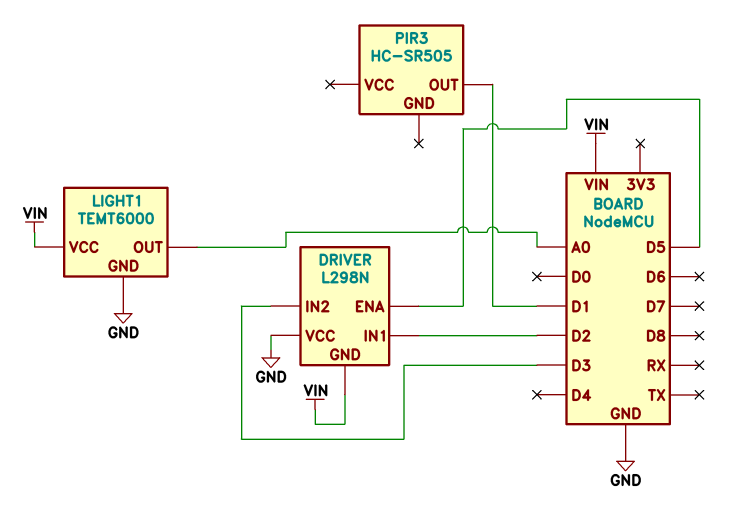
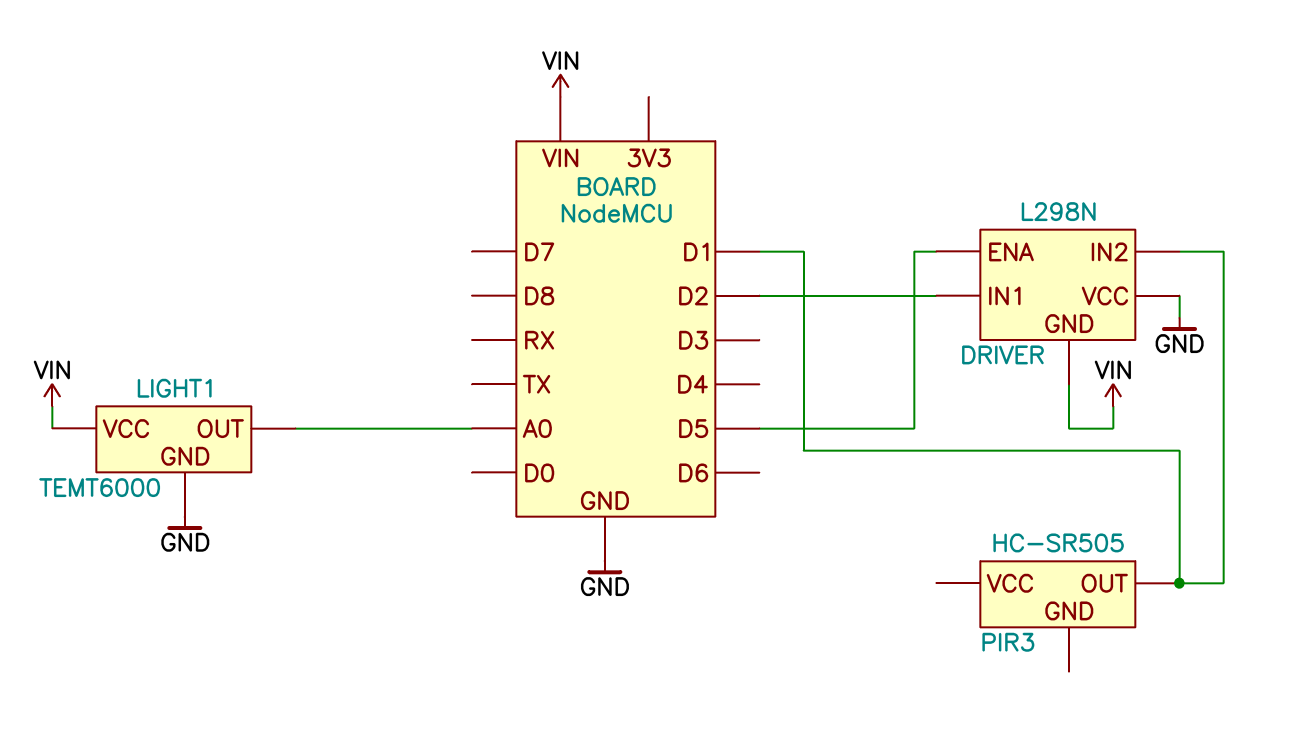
DRIVER pin IN2: D3 -> D1

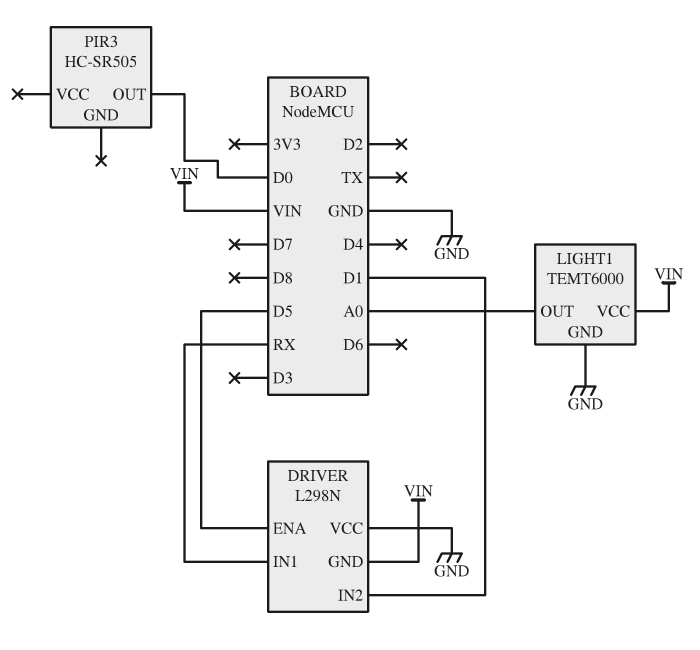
DRIVER pin IN1: D2 -> RX
PIR3 pin OUT: D1 -> D0

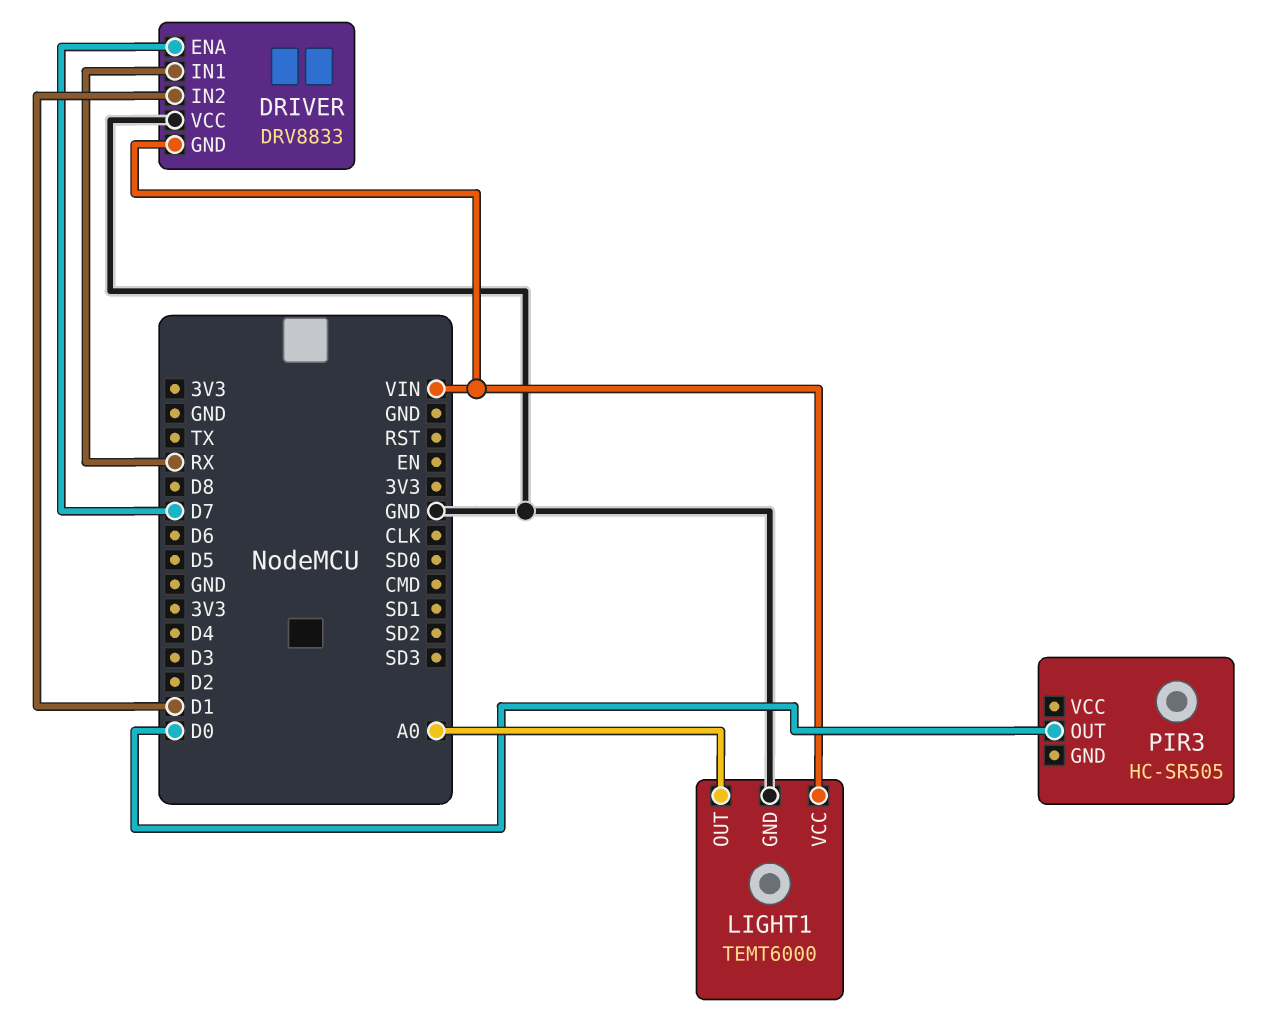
DRIVER: L298N -> DRV8833
DRIVER pin ENA: D5 -> D7

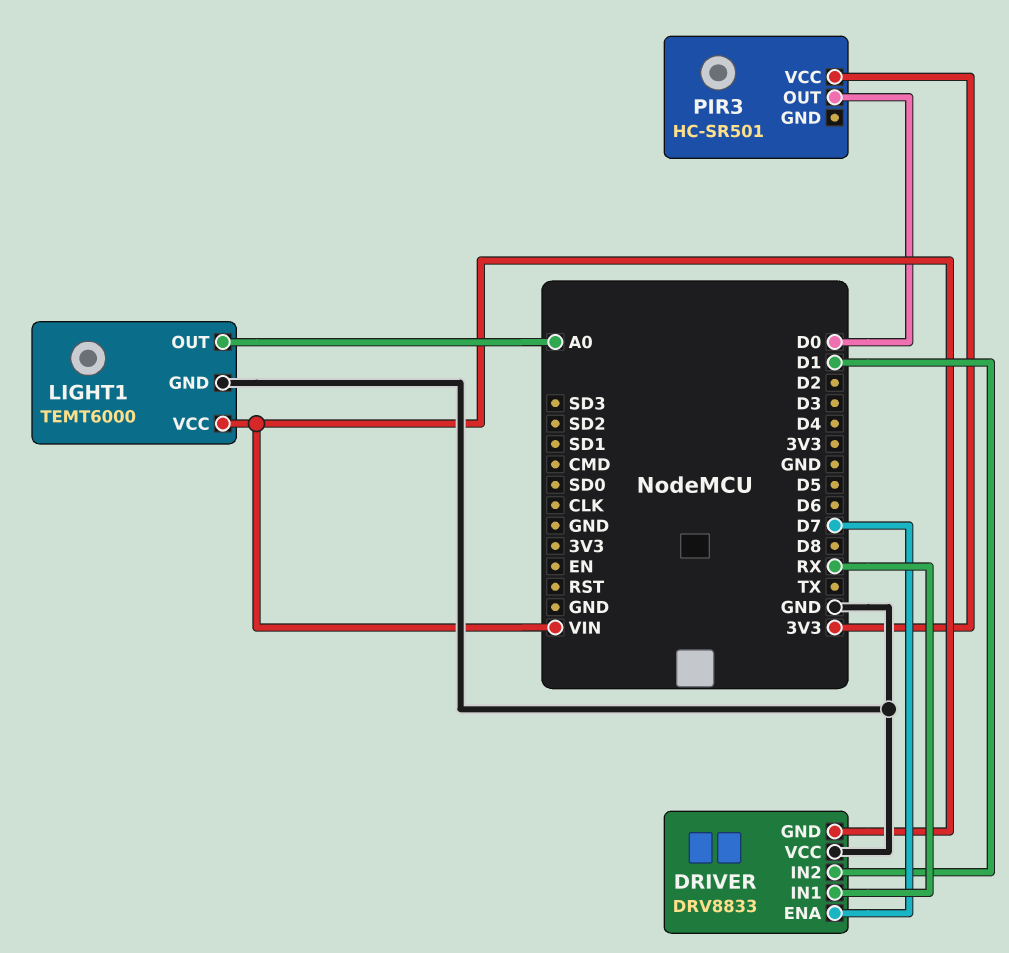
PIR3: HC-SR505 -> HC-SR501
PIR3 pin VCC: none -> 3V3

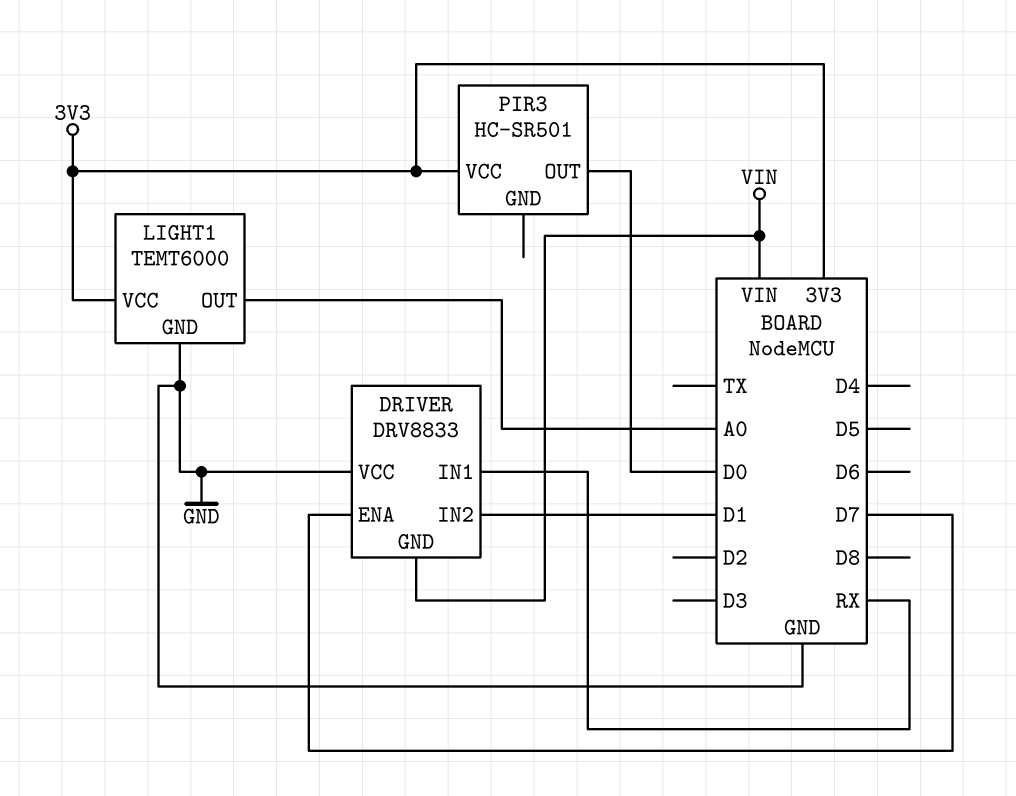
LIGHT1 pin VCC: VIN -> 3V3

